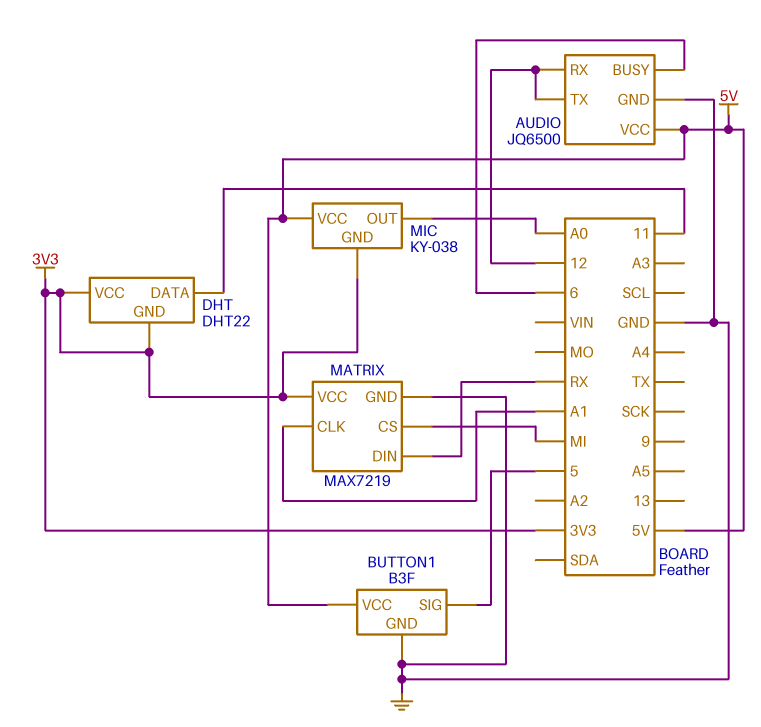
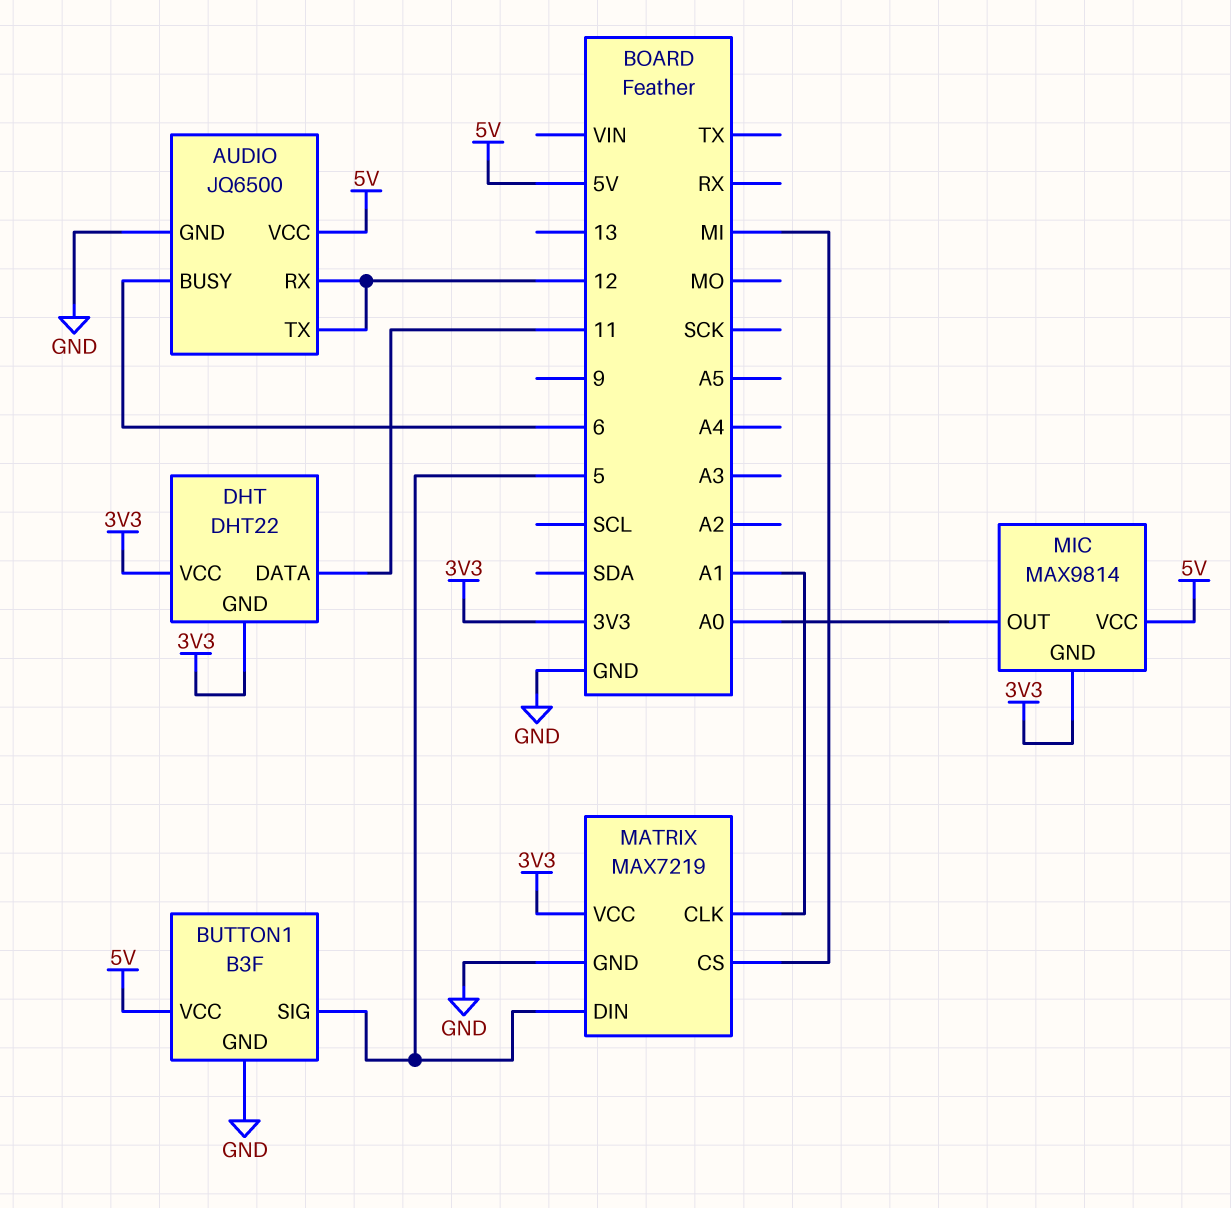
MATRIX pin DIN: RX -> 5
MIC: KY-038 -> MAX9814

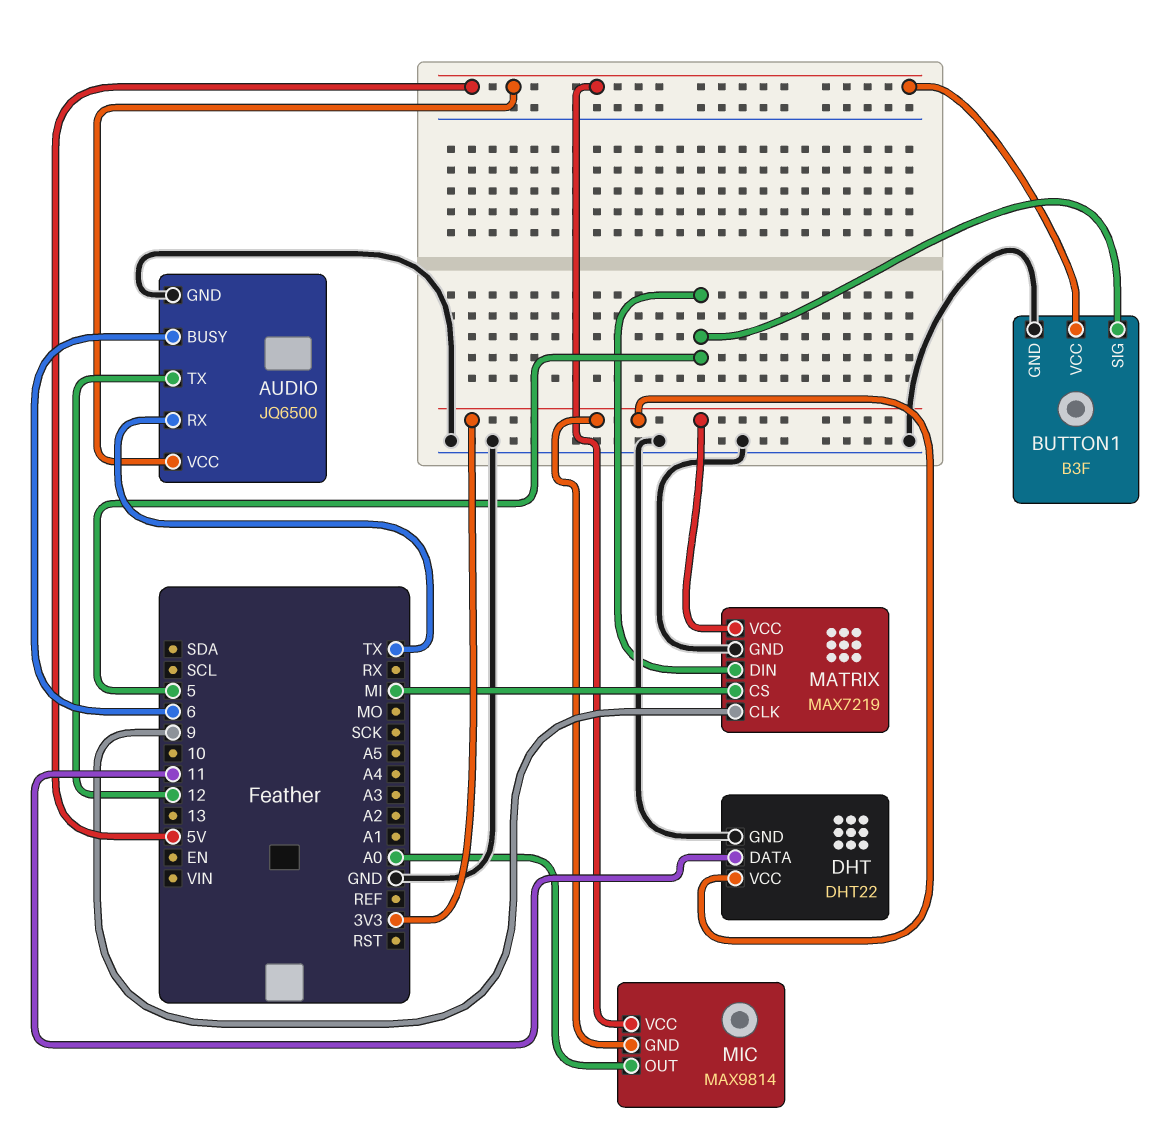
AUDIO pin RX: 12 -> TX
DHT pin GND: 3V3 -> GND
MATRIX pin CLK: A1 -> 9

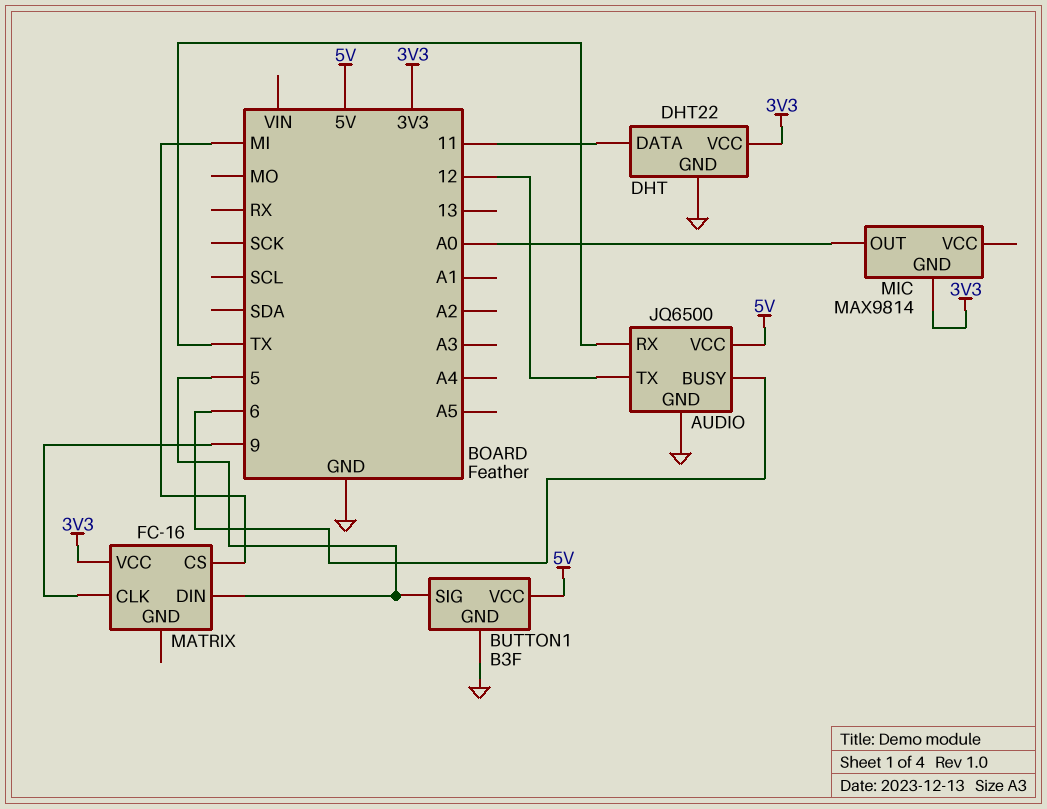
MATRIX: MAX7219 -> FC-16
MATRIX pin GND: GND -> none
MIC pin VCC: 5V -> none

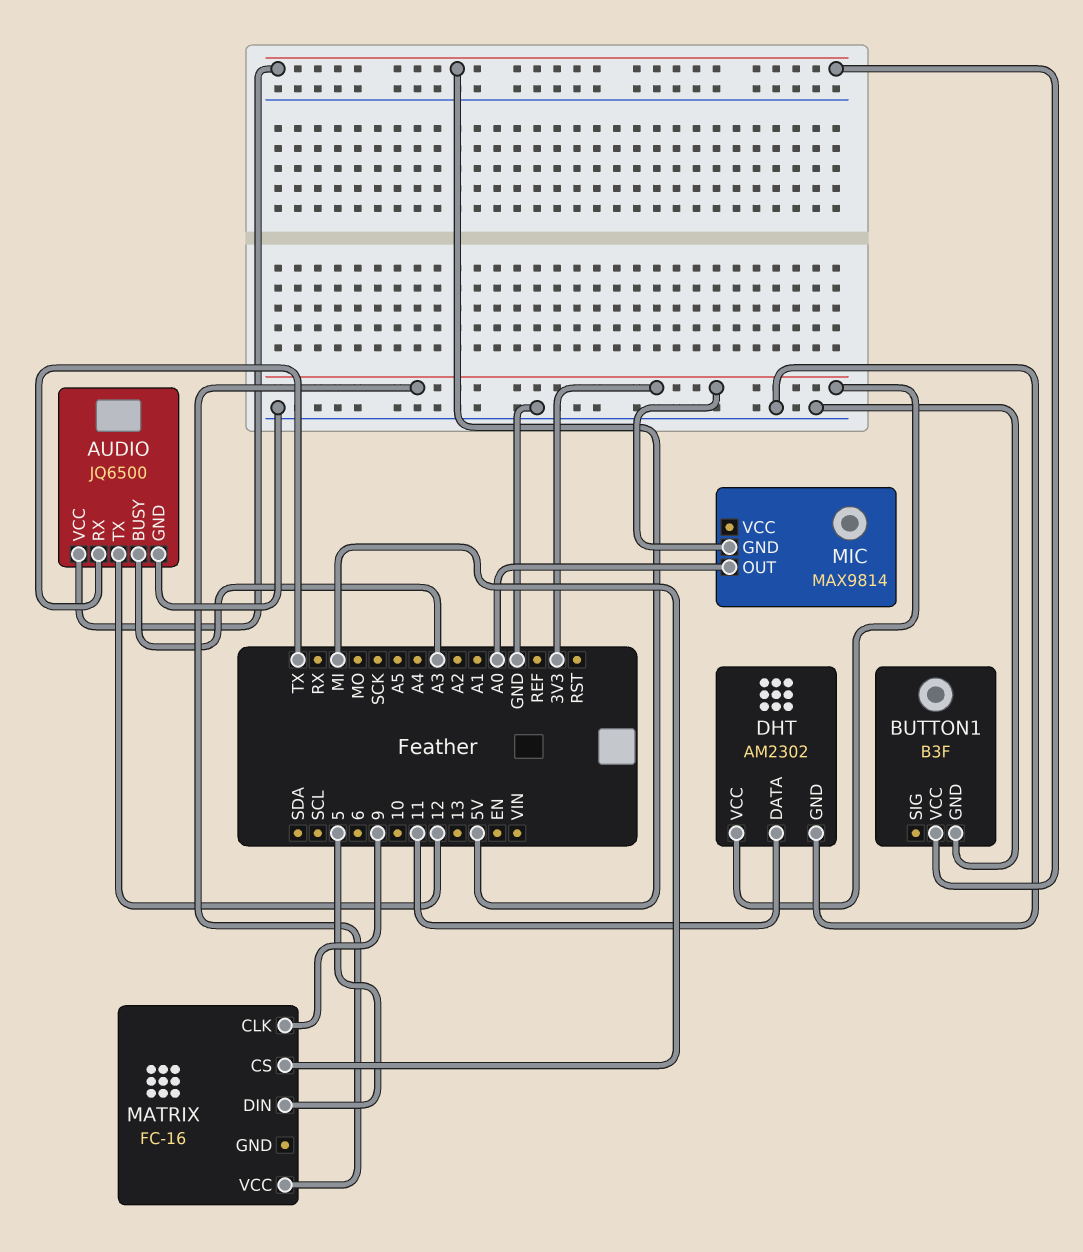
AUDIO pin BUSY: 6 -> A3
BUTTON1 pin SIG: 5 -> none
DHT: DHT22 -> AM2302

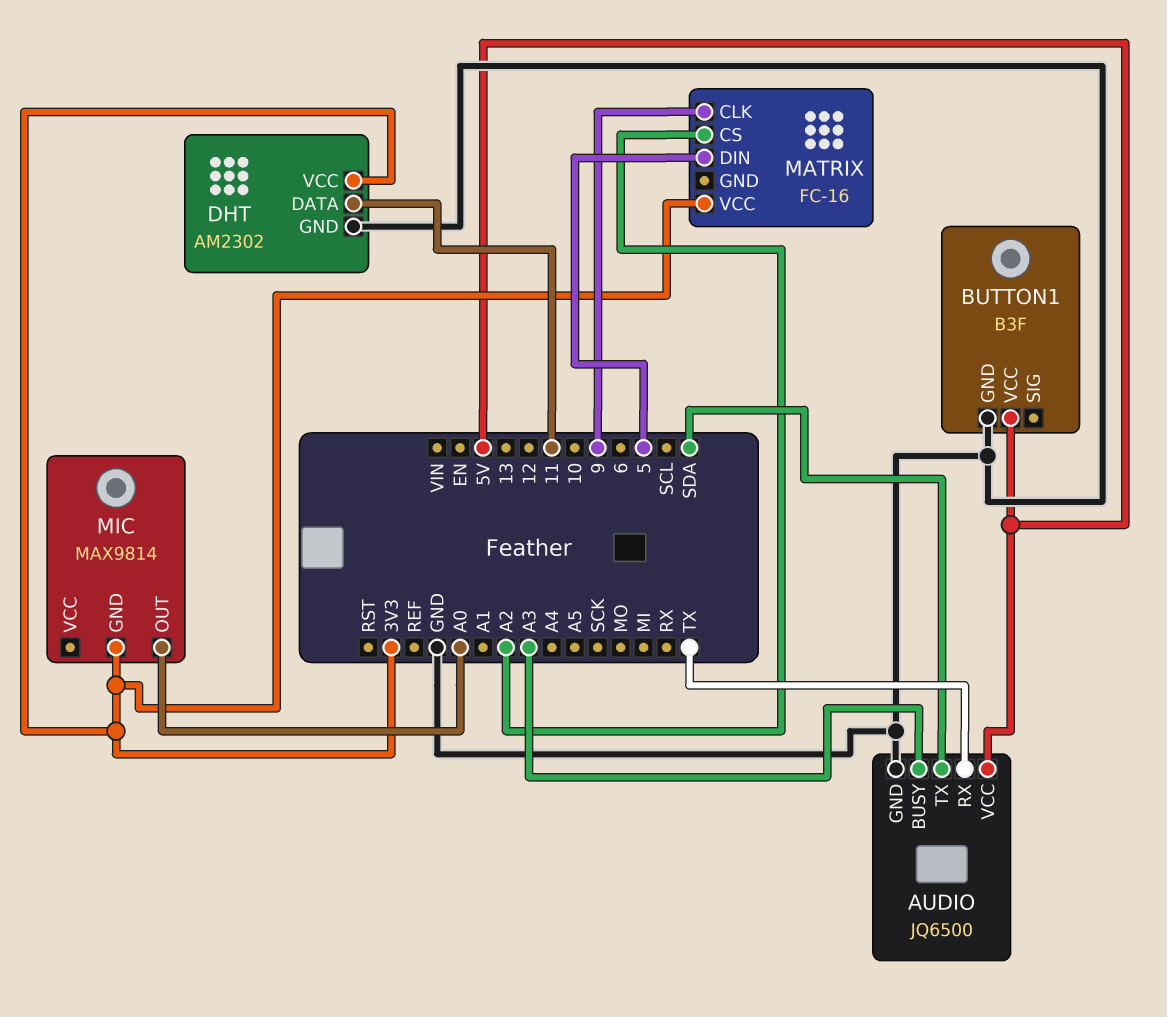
AUDIO pin TX: 12 -> SDA
MATRIX pin CS: MI -> A2

